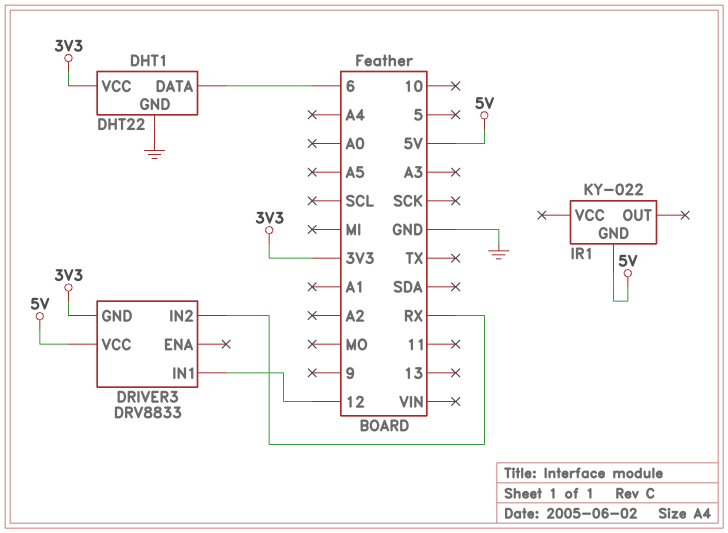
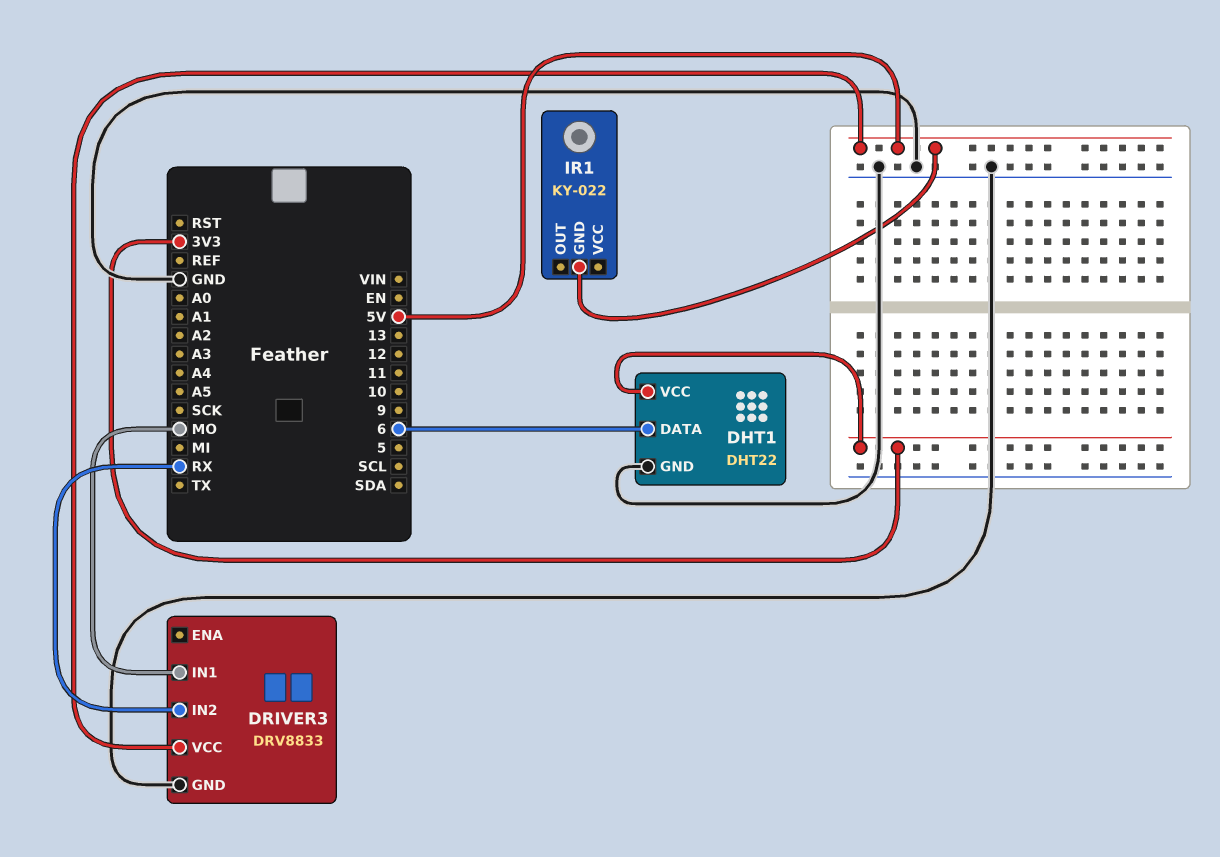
DRIVER3 pin GND: 3V3 -> GND
DRIVER3 pin IN1: 12 -> MO

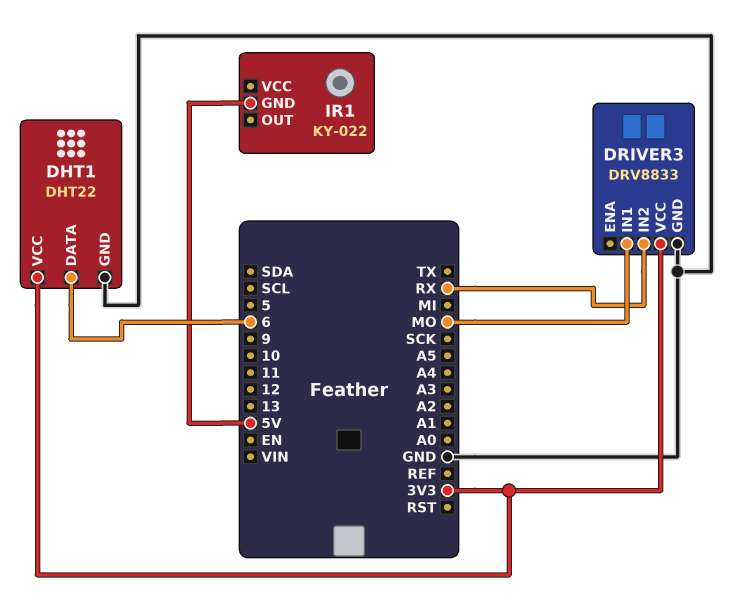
DRIVER3 pin VCC: 5V -> 3V3

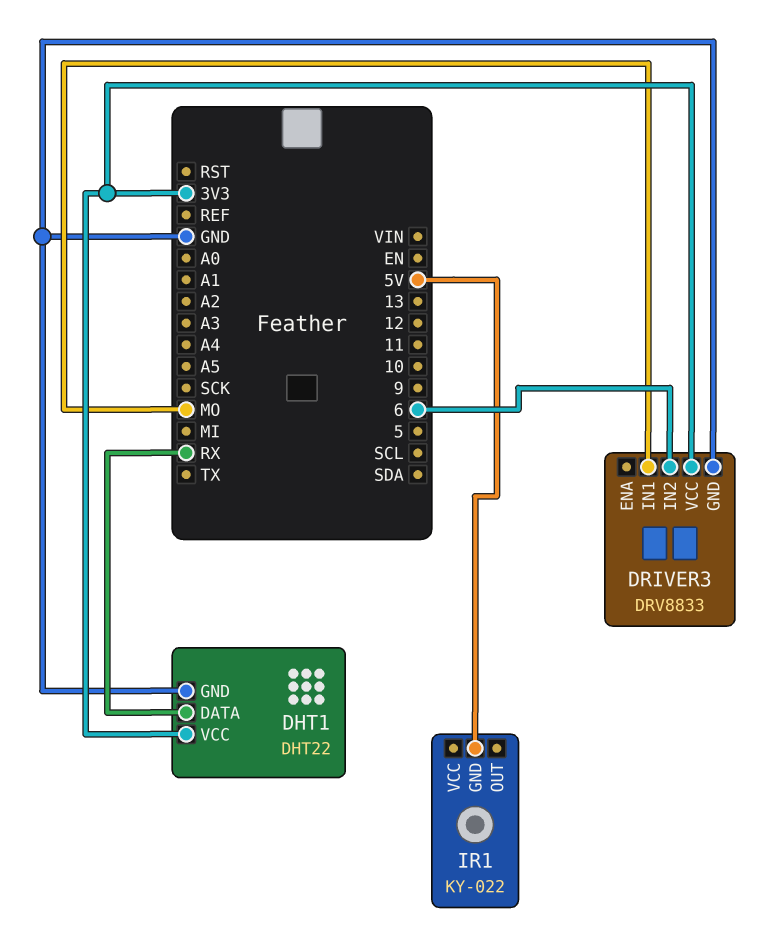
DHT1 pin DATA: 6 -> RX
DRIVER3 pin IN2: RX -> 6

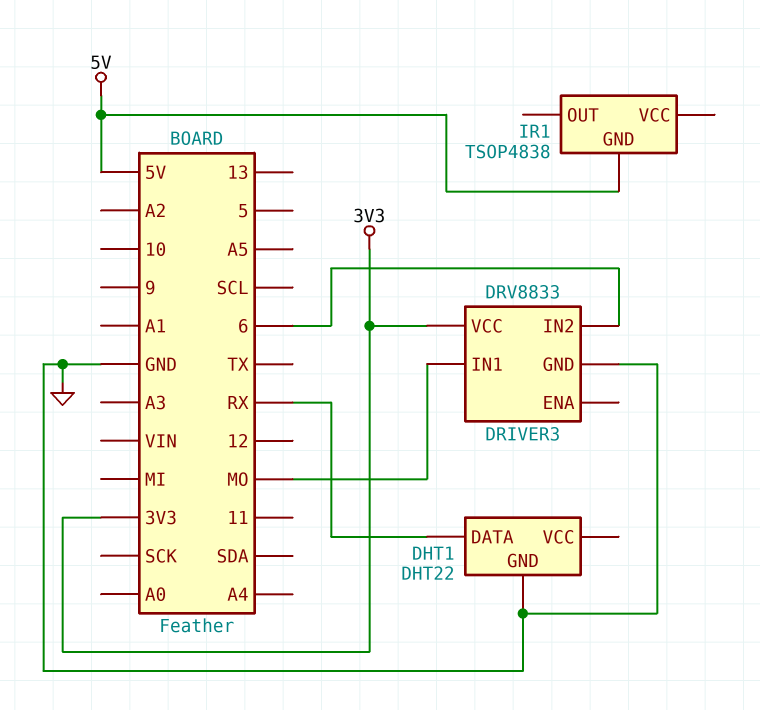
DHT1 pin VCC: 3V3 -> none
IR1: KY-022 -> TSOP4838

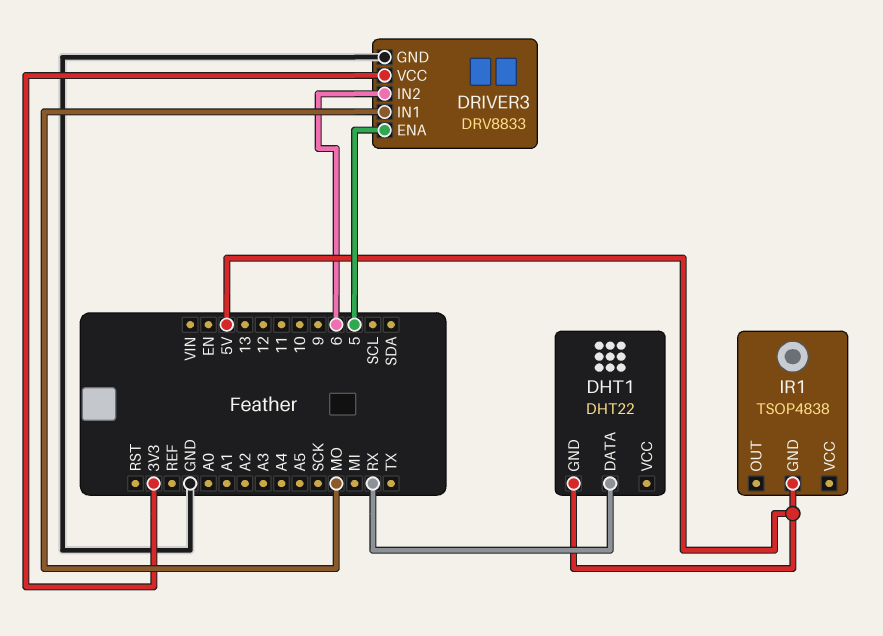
DHT1 pin GND: GND -> 5V
DRIVER3 pin ENA: none -> 5

